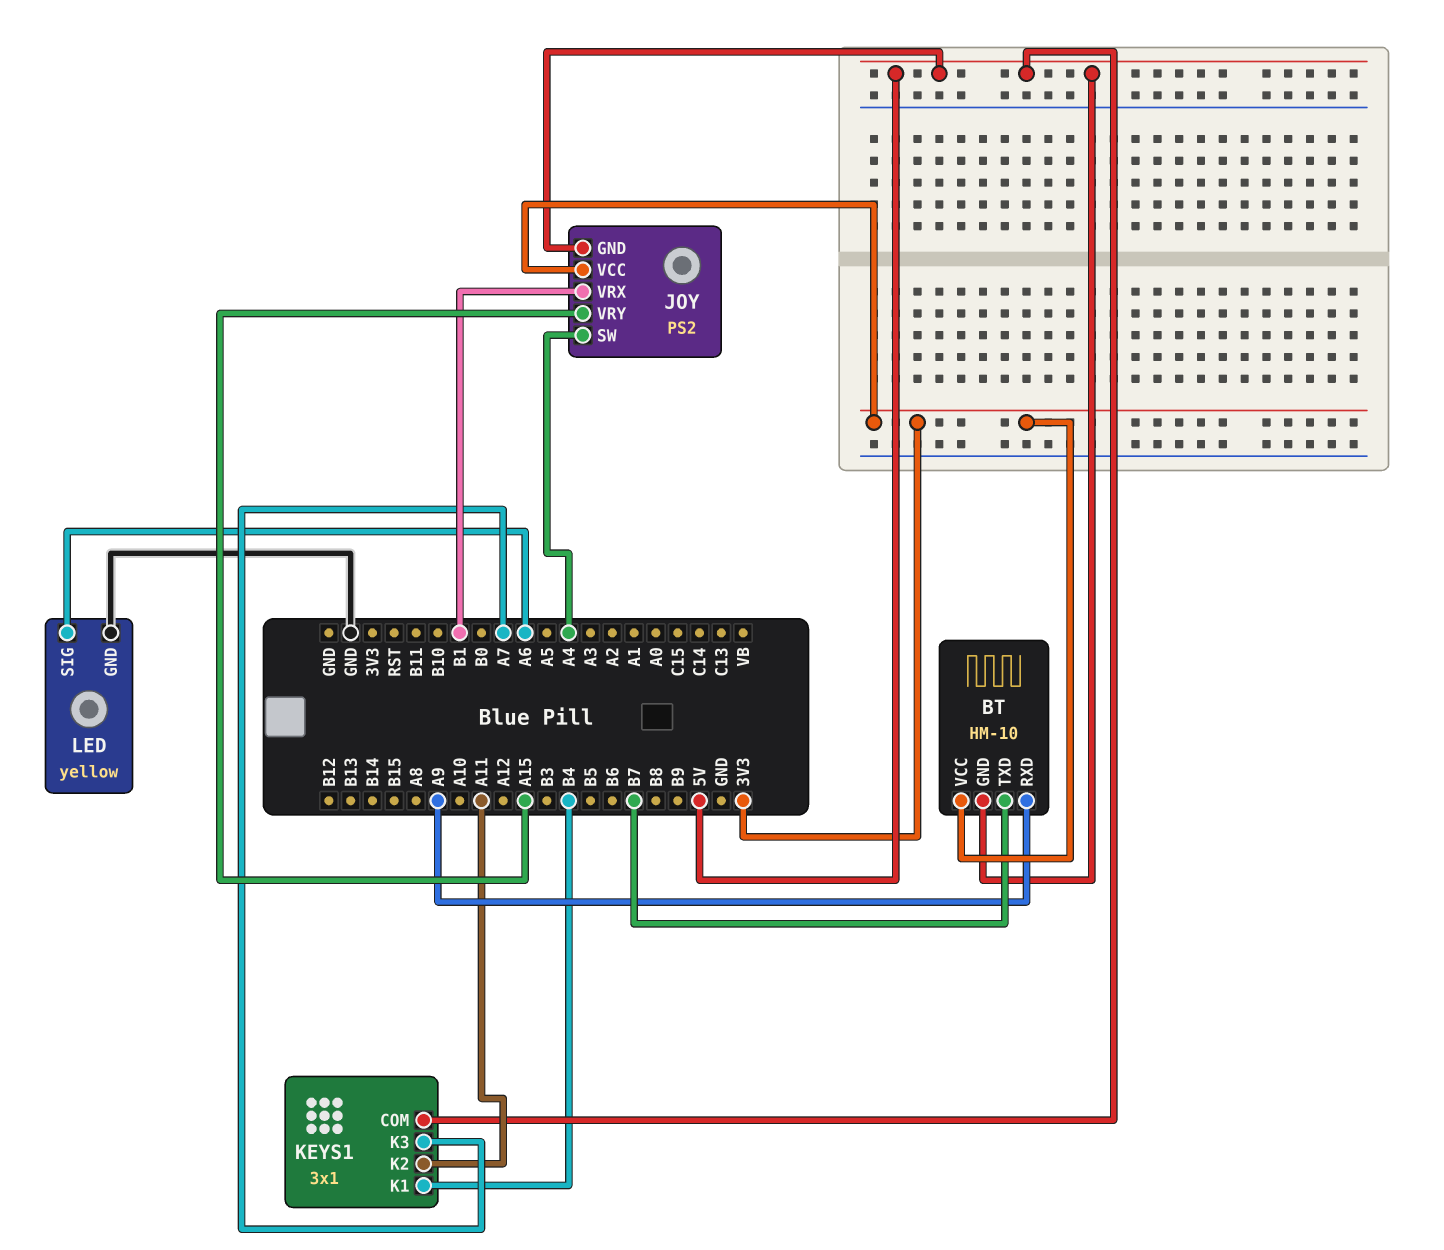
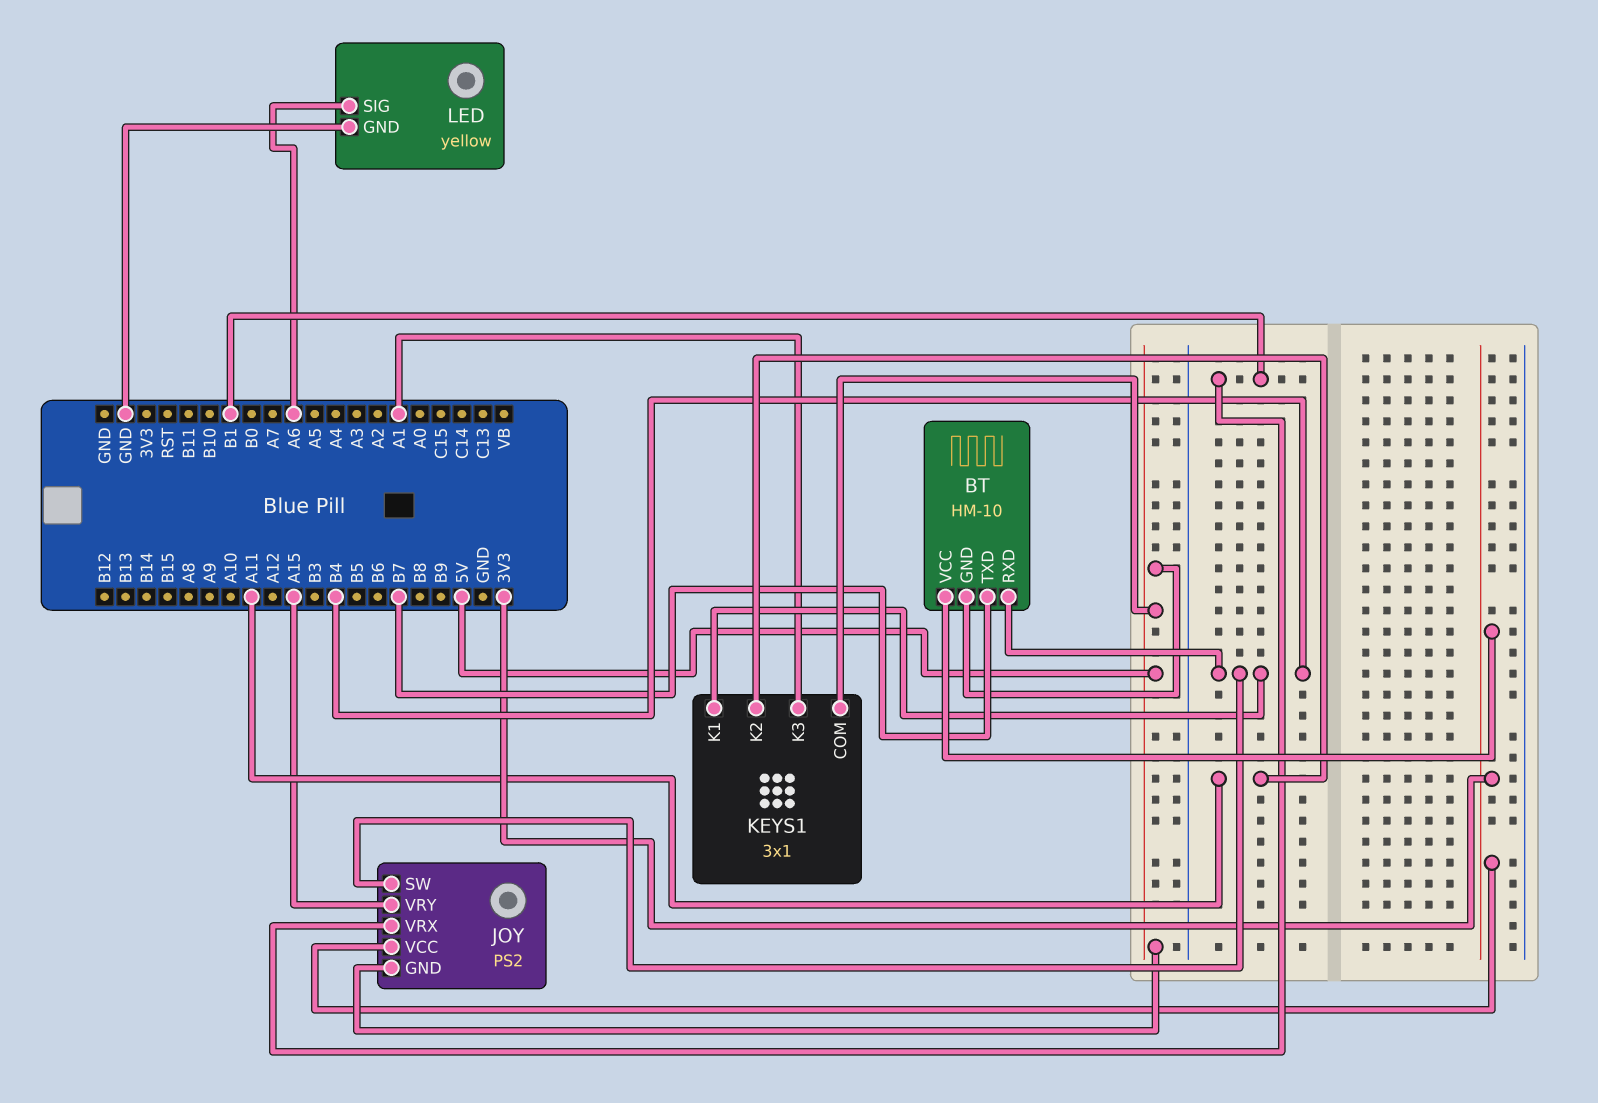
BT pin RXD: A9 -> B4
JOY pin SW: A4 -> B4
KEYS1 pin K3: A7 -> A1

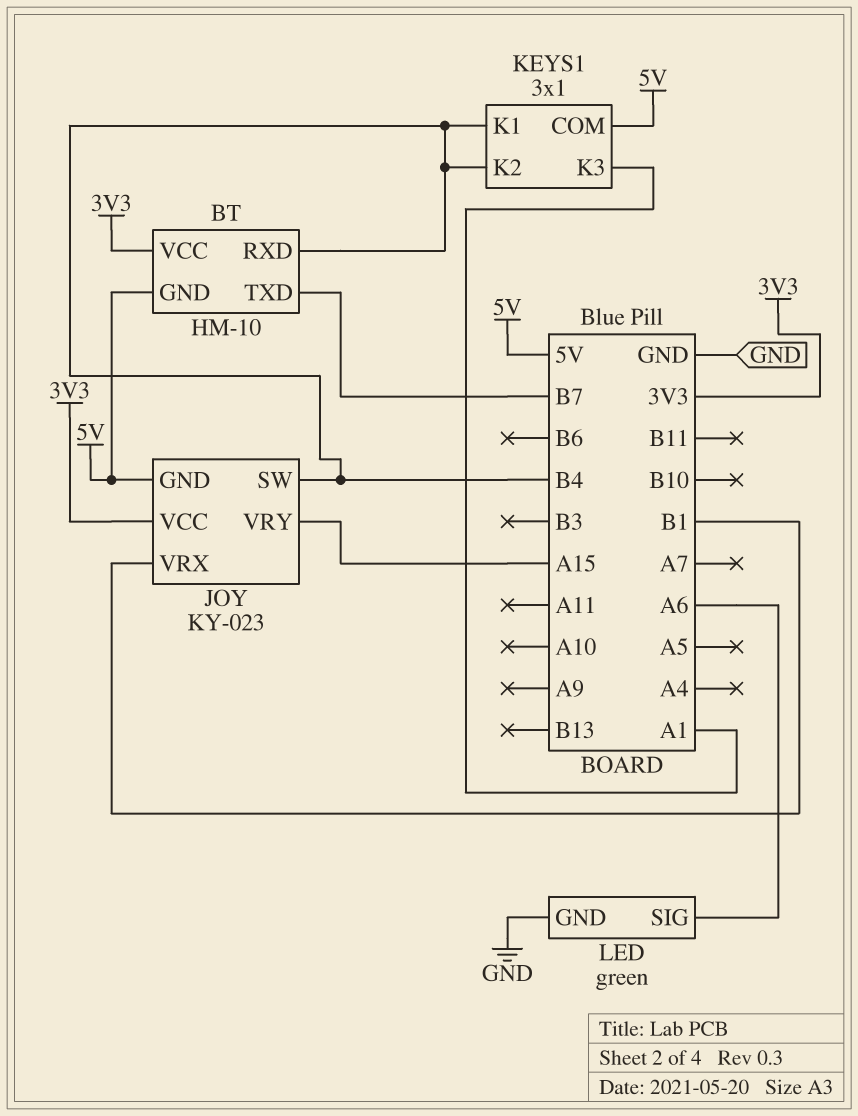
JOY: PS2 -> KY-023
KEYS1 pin K2: A11 -> B4
LED: yellow -> green

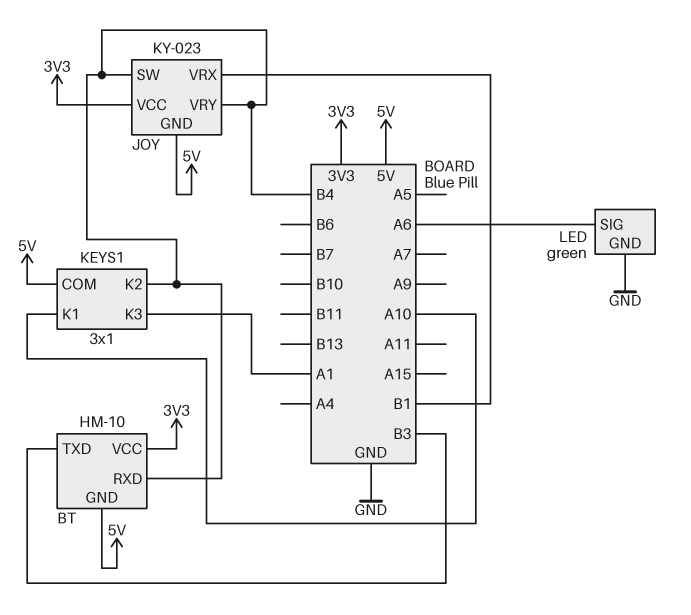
BT pin TXD: B7 -> B3
JOY pin VRY: A15 -> B4
KEYS1 pin K1: B4 -> A10

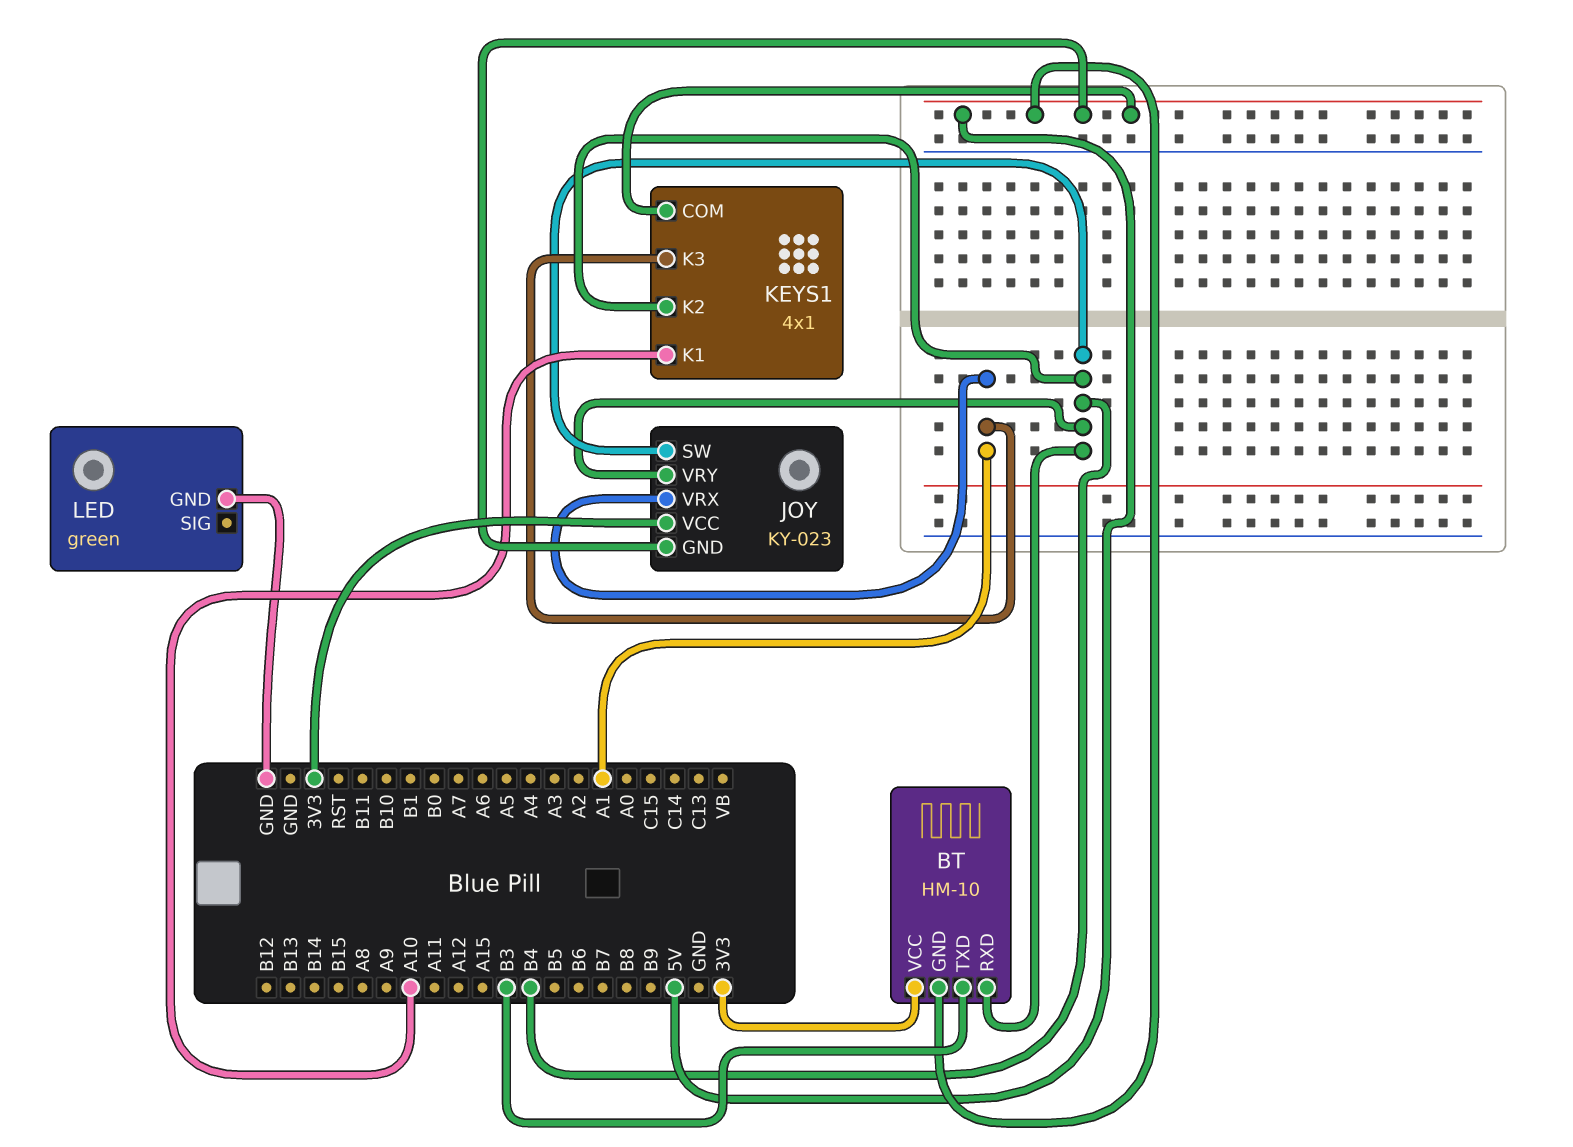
JOY pin VRX: B1 -> A1
KEYS1: 3x1 -> 4x1
LED pin SIG: A6 -> none

